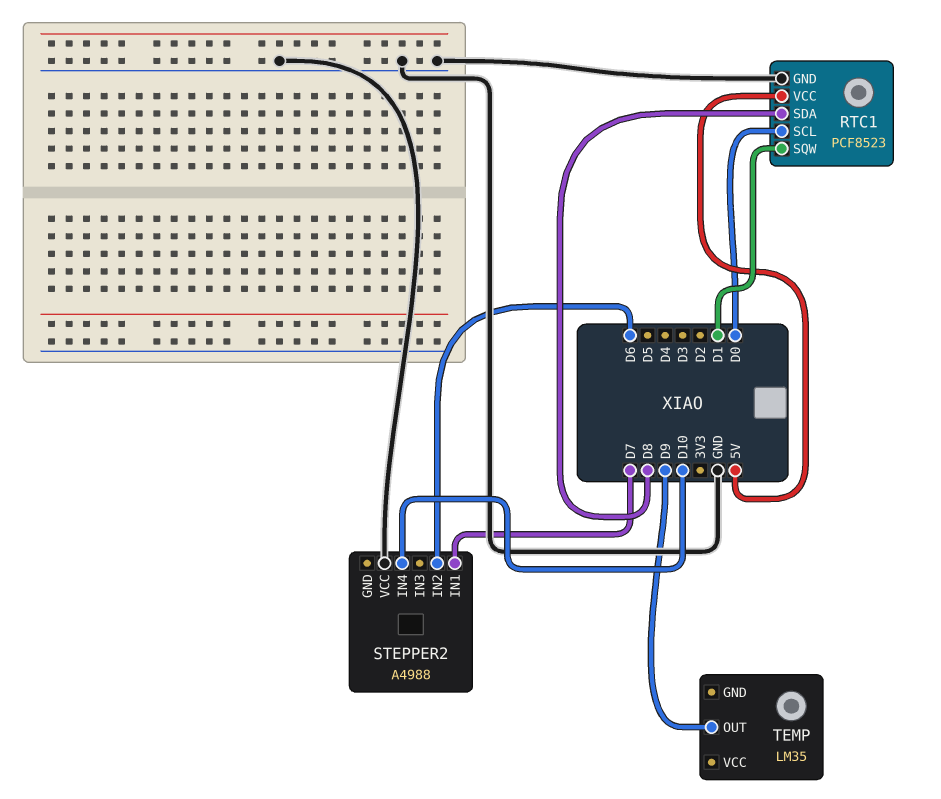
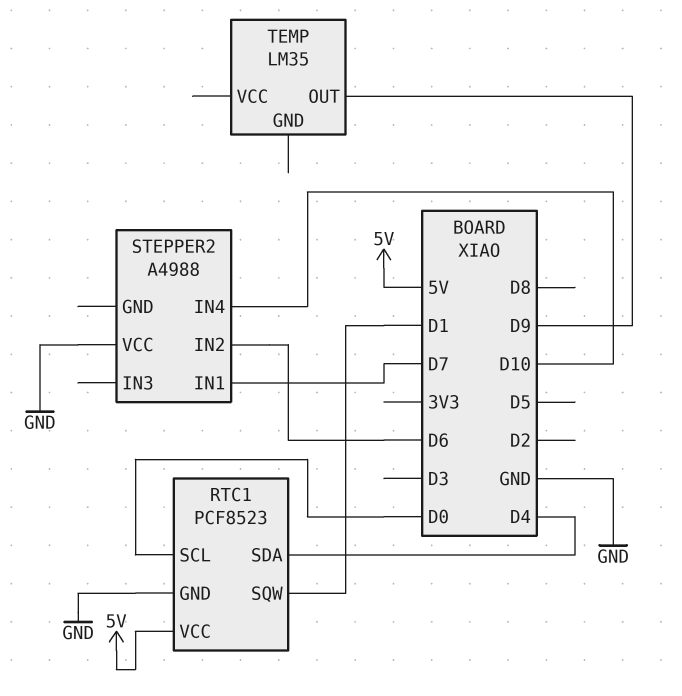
RTC1 pin SDA: D8 -> D4

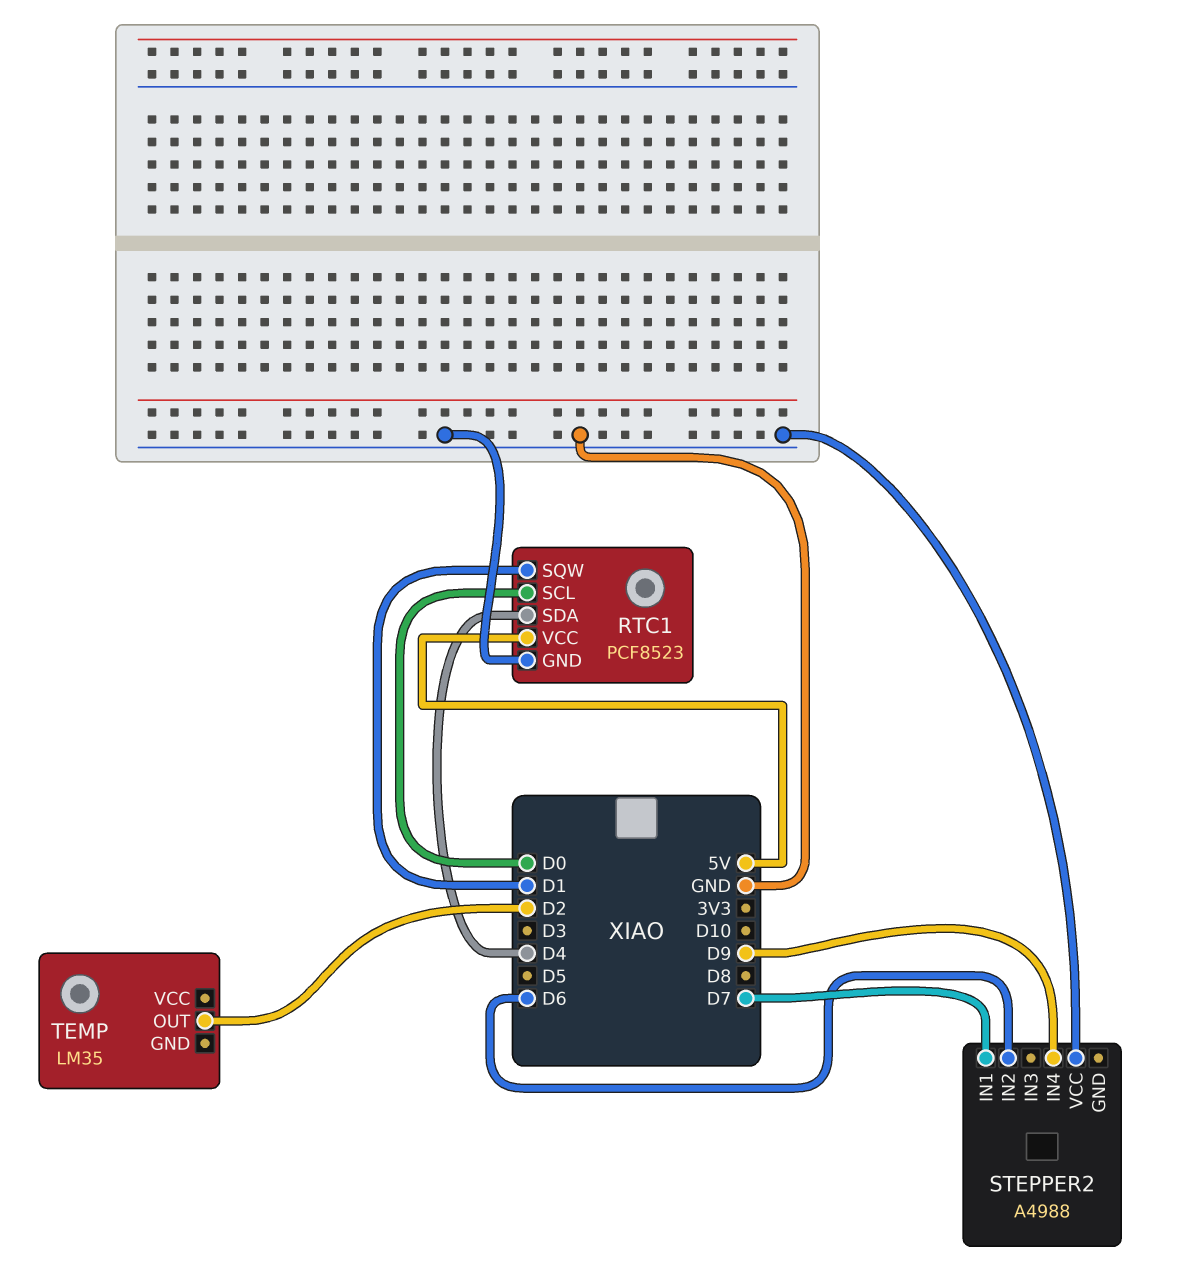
STEPPER2 pin IN4: D10 -> D9
TEMP pin OUT: D9 -> D2

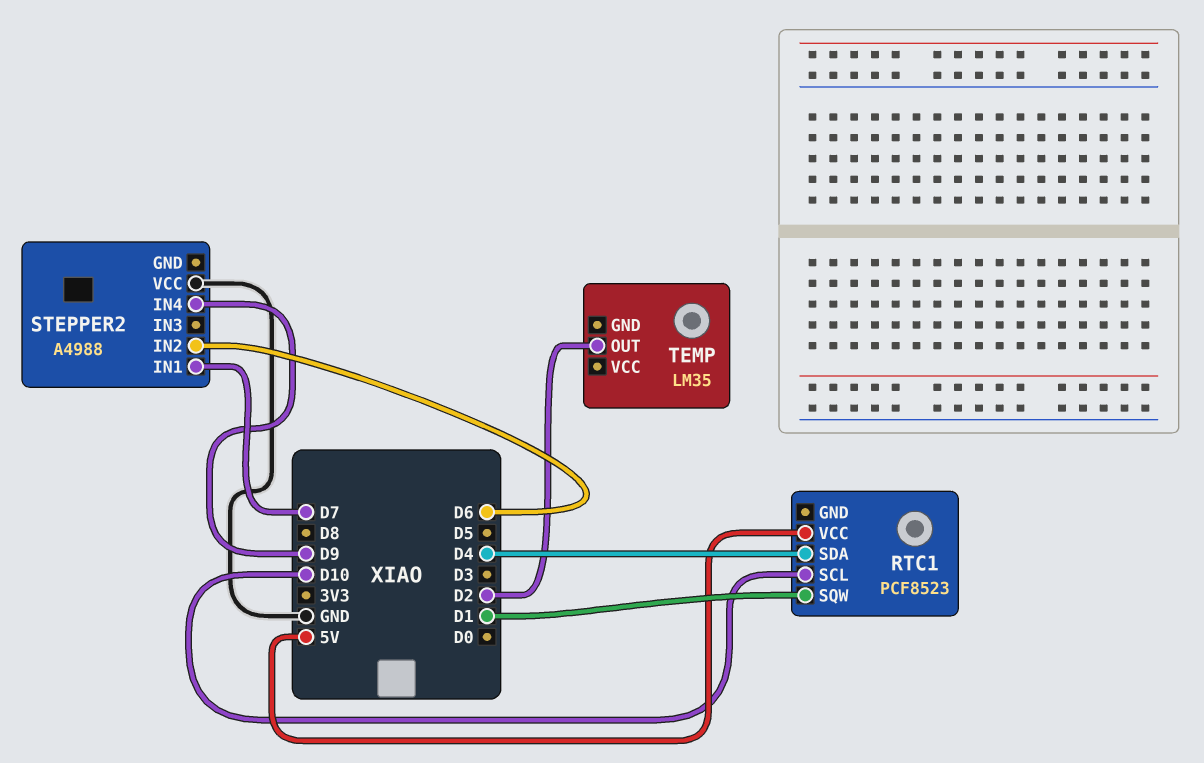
RTC1 pin GND: GND -> none
RTC1 pin SCL: D0 -> D10

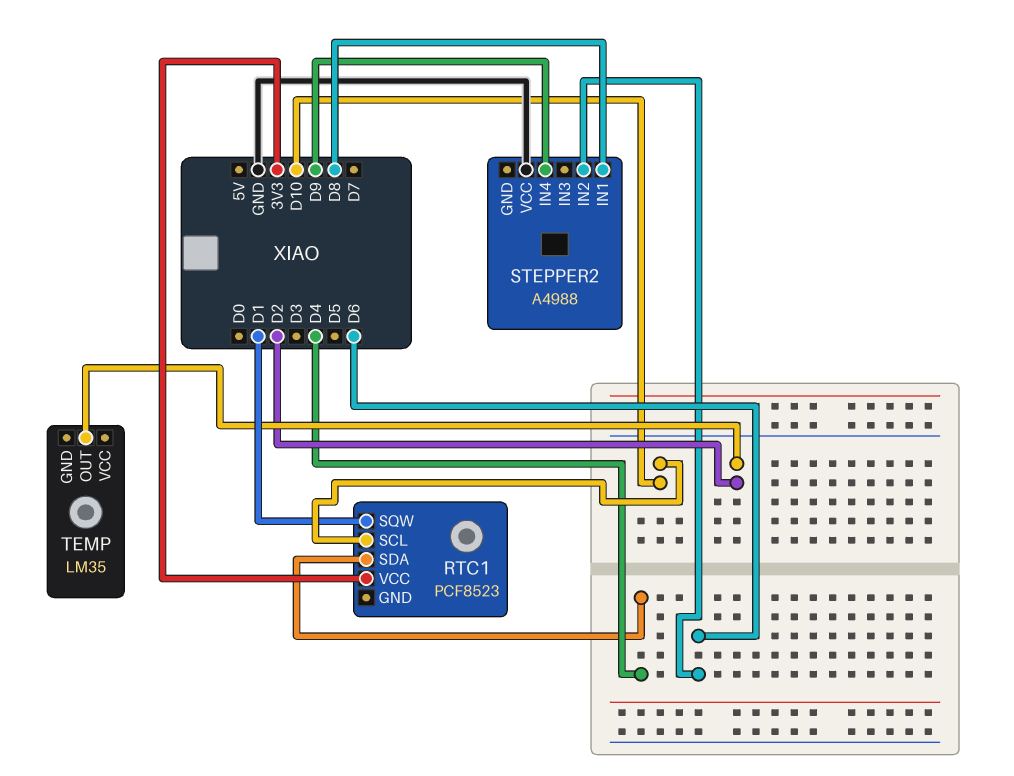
RTC1 pin VCC: 5V -> 3V3
STEPPER2 pin IN1: D7 -> D8

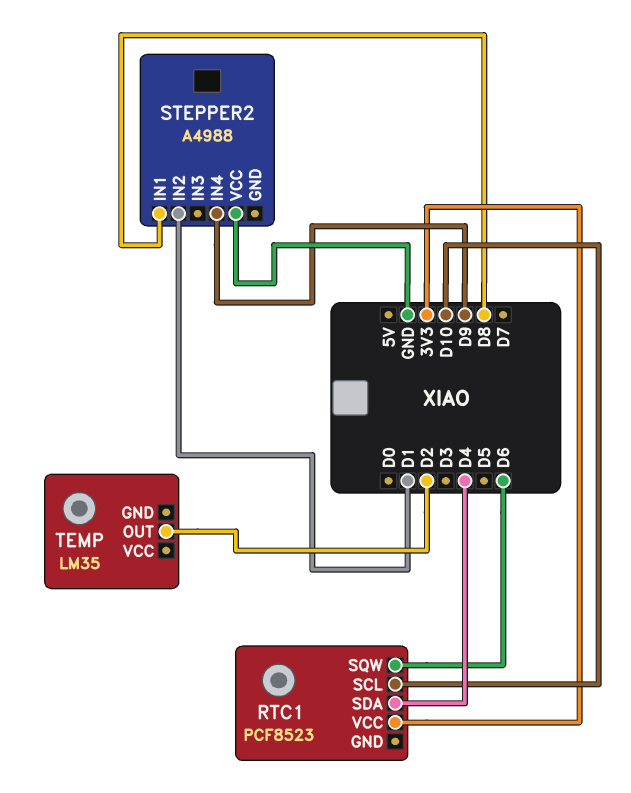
RTC1 pin SQW: D1 -> D6
STEPPER2 pin IN2: D6 -> D1

